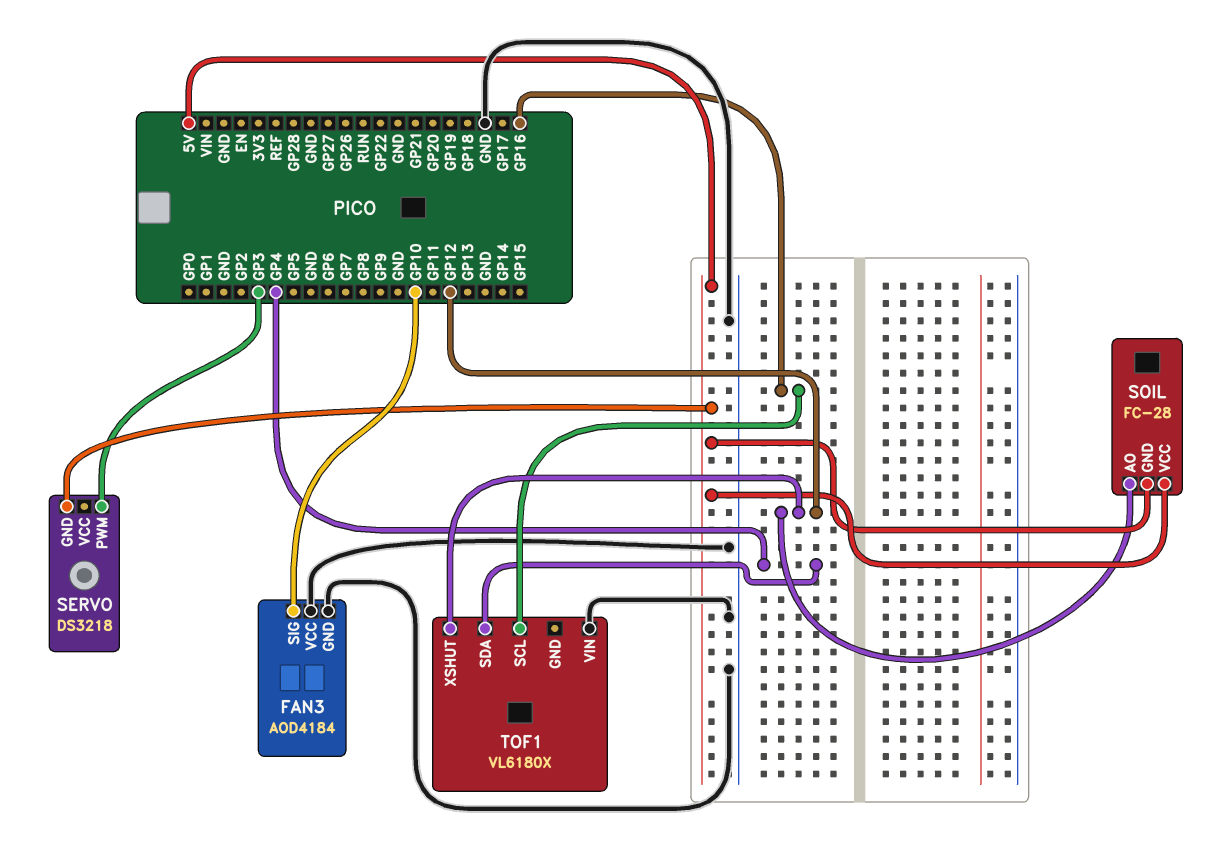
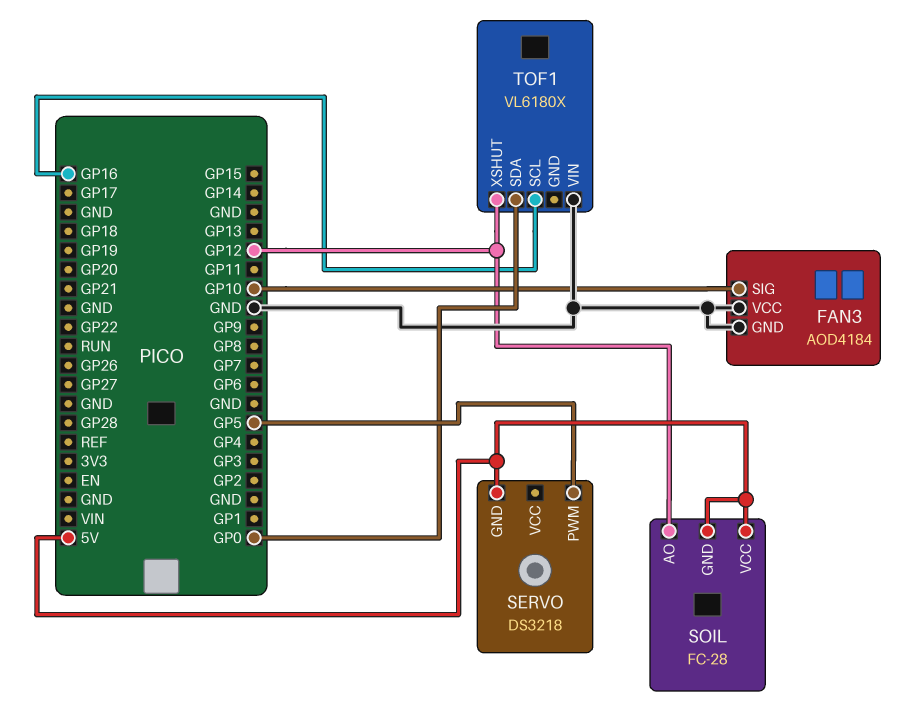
SERVO pin PWM: GP3 -> GP5
TOF1 pin SDA: GP4 -> GP0

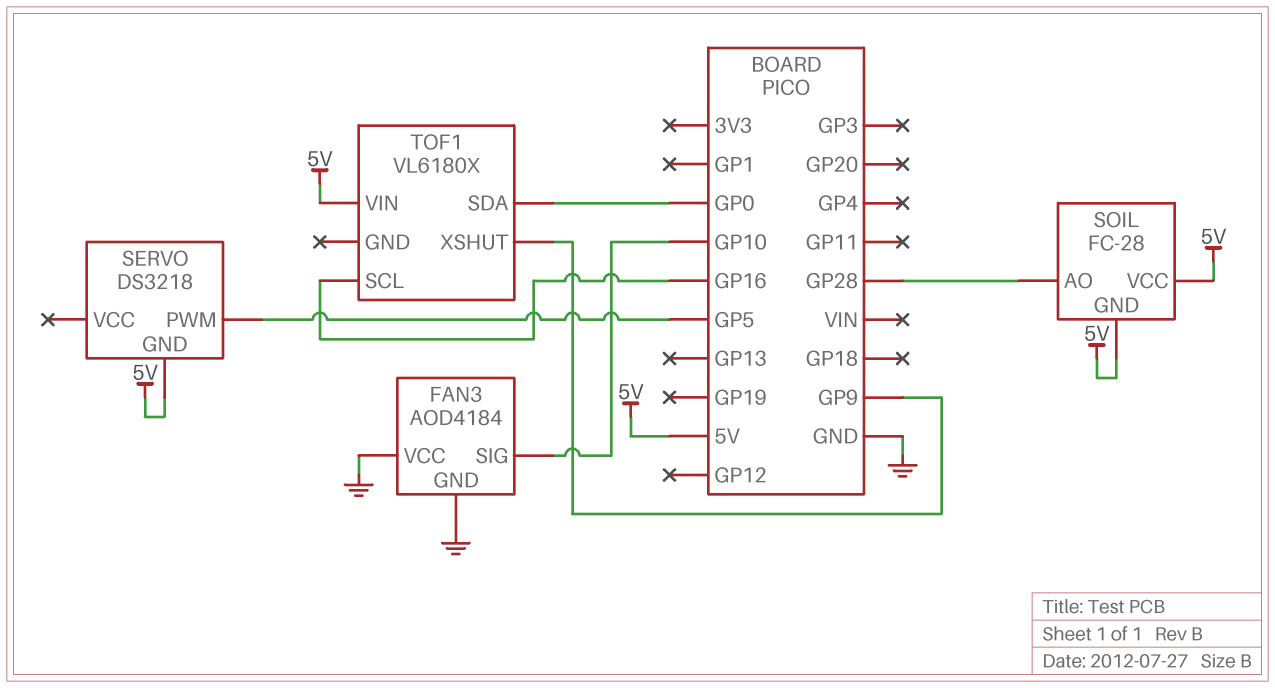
SOIL pin AO: GP12 -> GP28
TOF1 pin VIN: GND -> 5V
TOF1 pin XSHUT: GP12 -> GP9

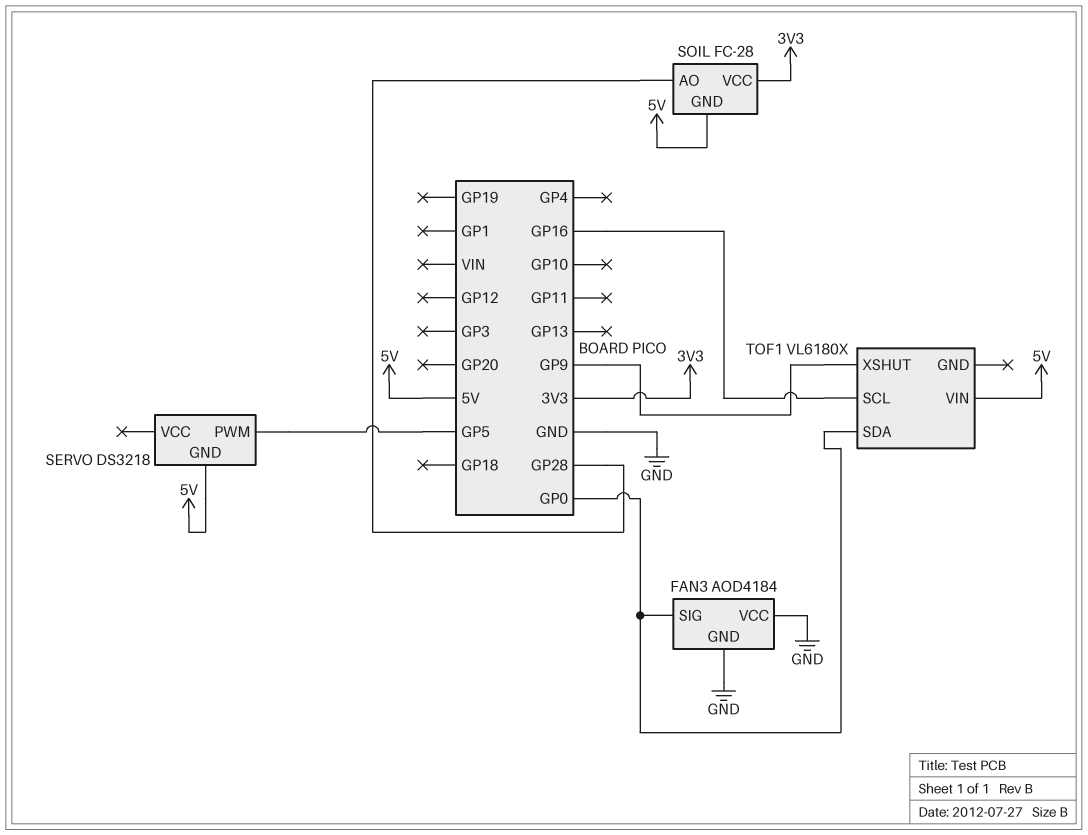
FAN3 pin SIG: GP10 -> GP0
SOIL pin VCC: 5V -> 3V3

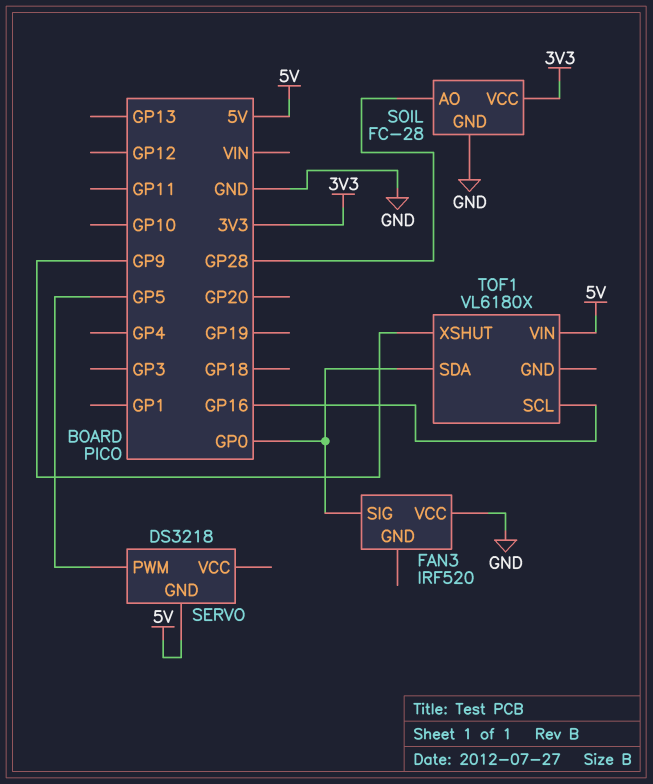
FAN3: AOD4184 -> IRF520
FAN3 pin GND: GND -> none
SOIL pin GND: 5V -> GND

